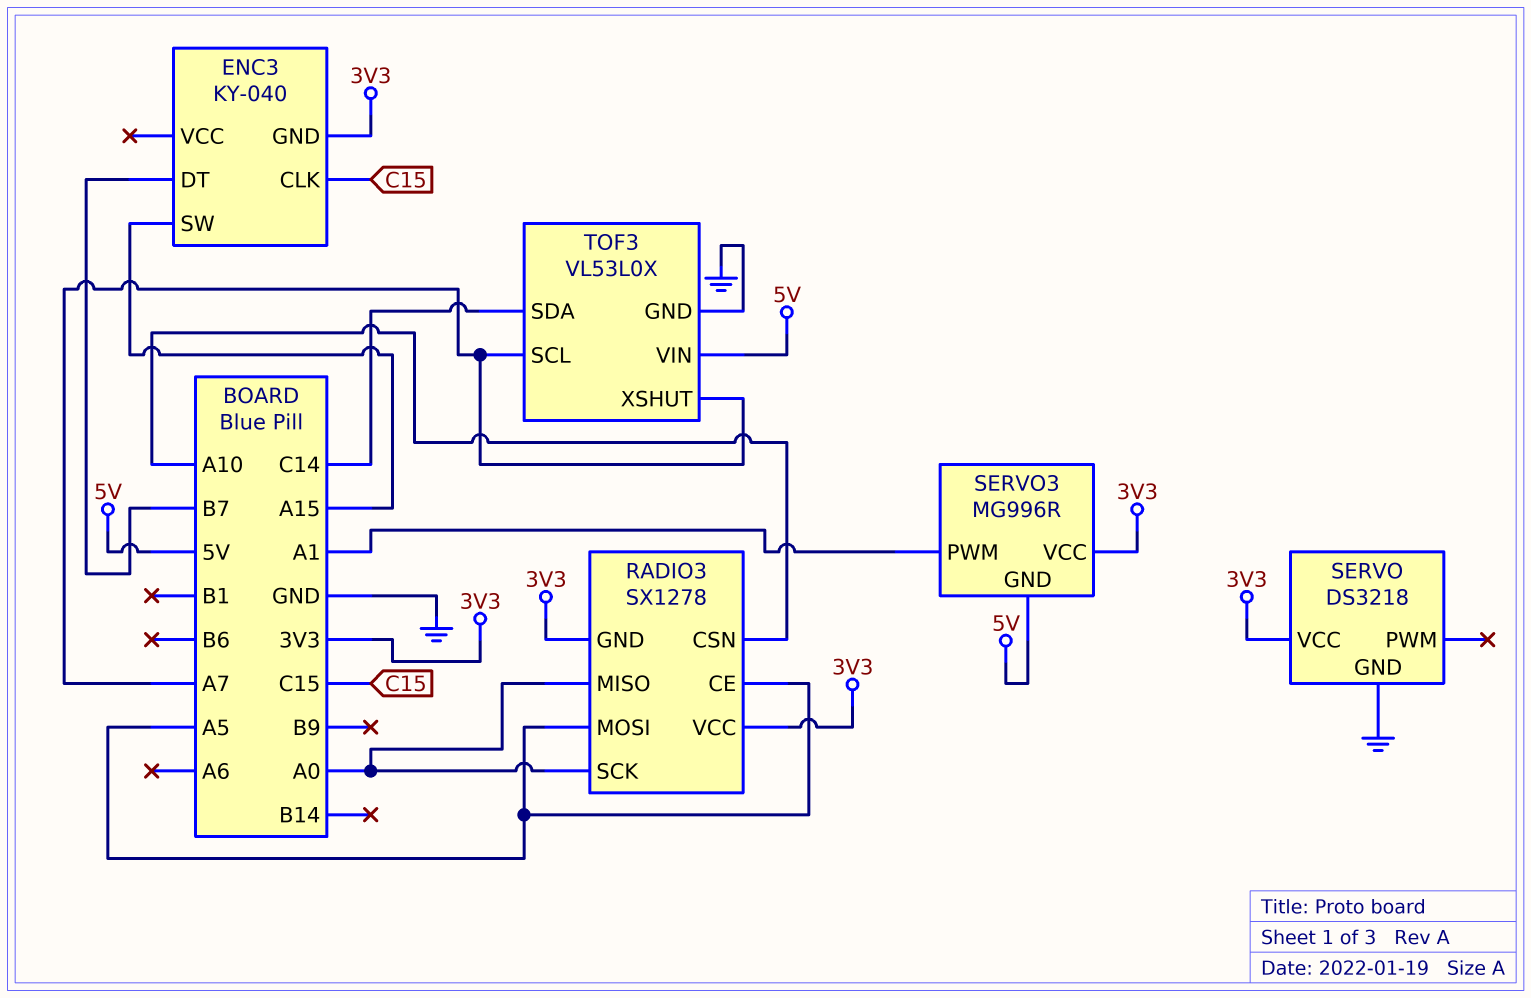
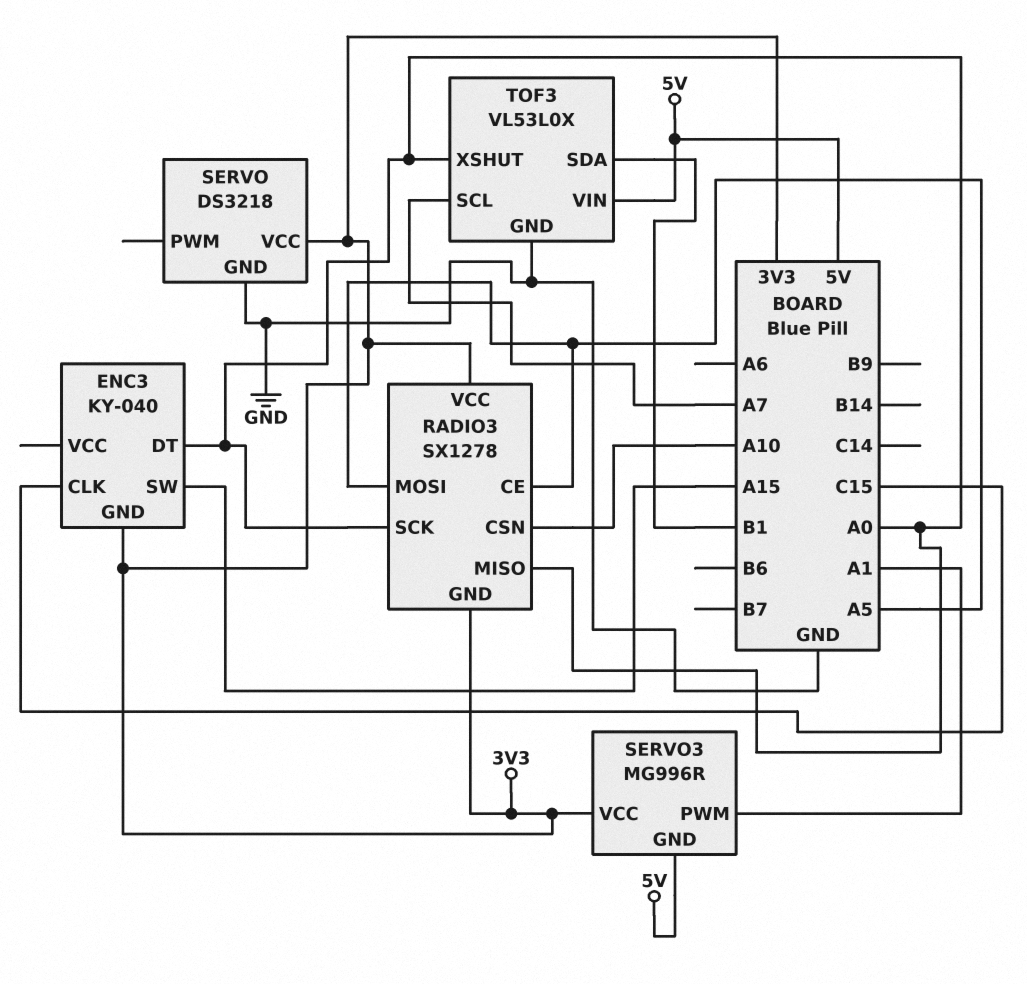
ENC3 pin DT: B7 -> A0
TOF3 pin SDA: C14 -> B1
TOF3 pin XSHUT: A7 -> A0

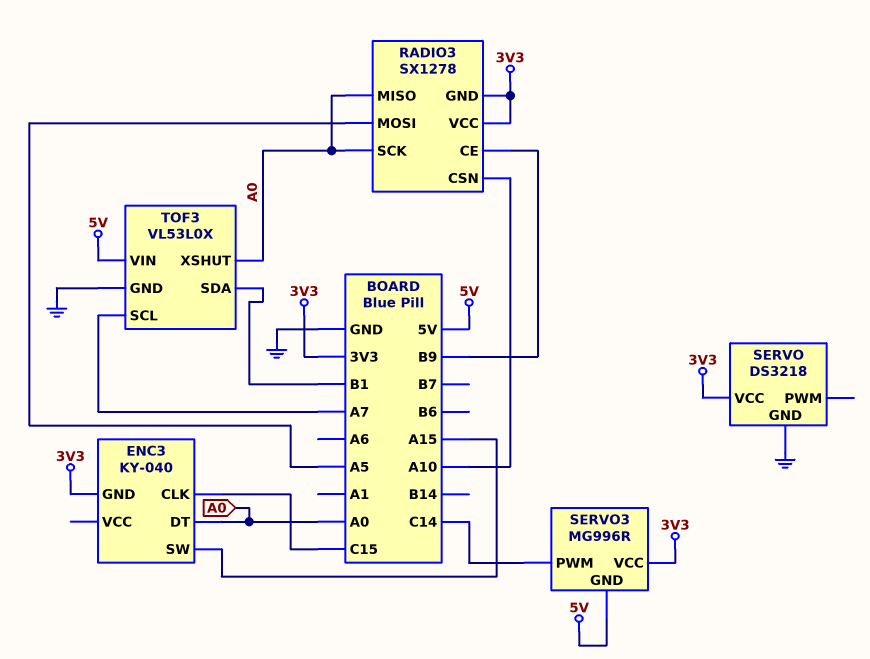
RADIO3 pin CE: A5 -> B9
SERVO3 pin PWM: A1 -> C14

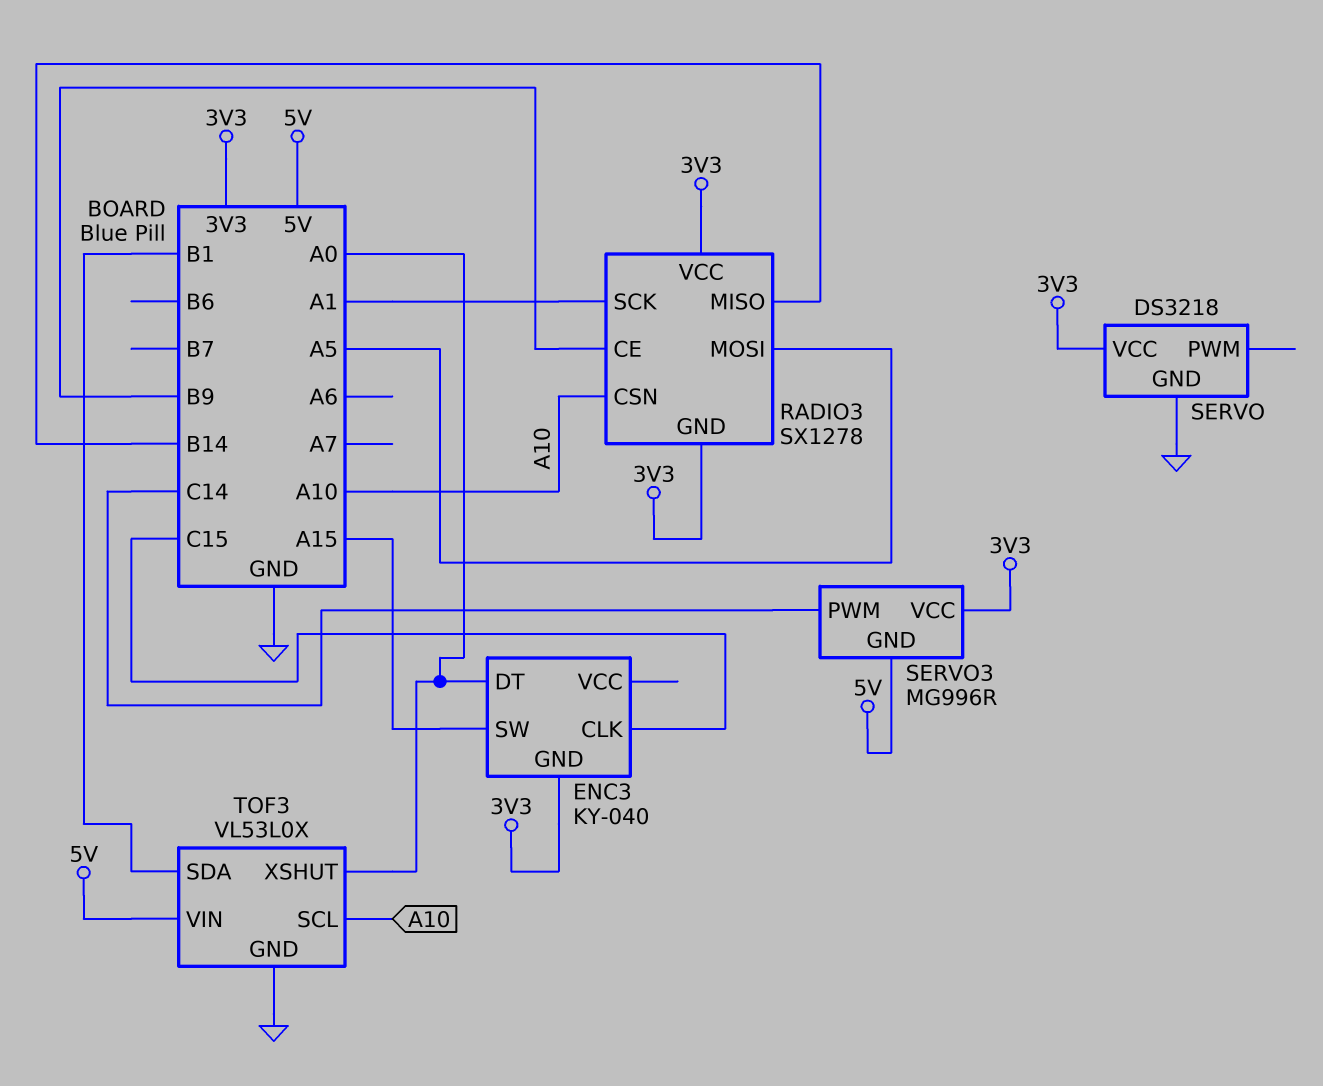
RADIO3 pin MISO: A0 -> B14
RADIO3 pin SCK: A0 -> A1
TOF3 pin SCL: A7 -> A10

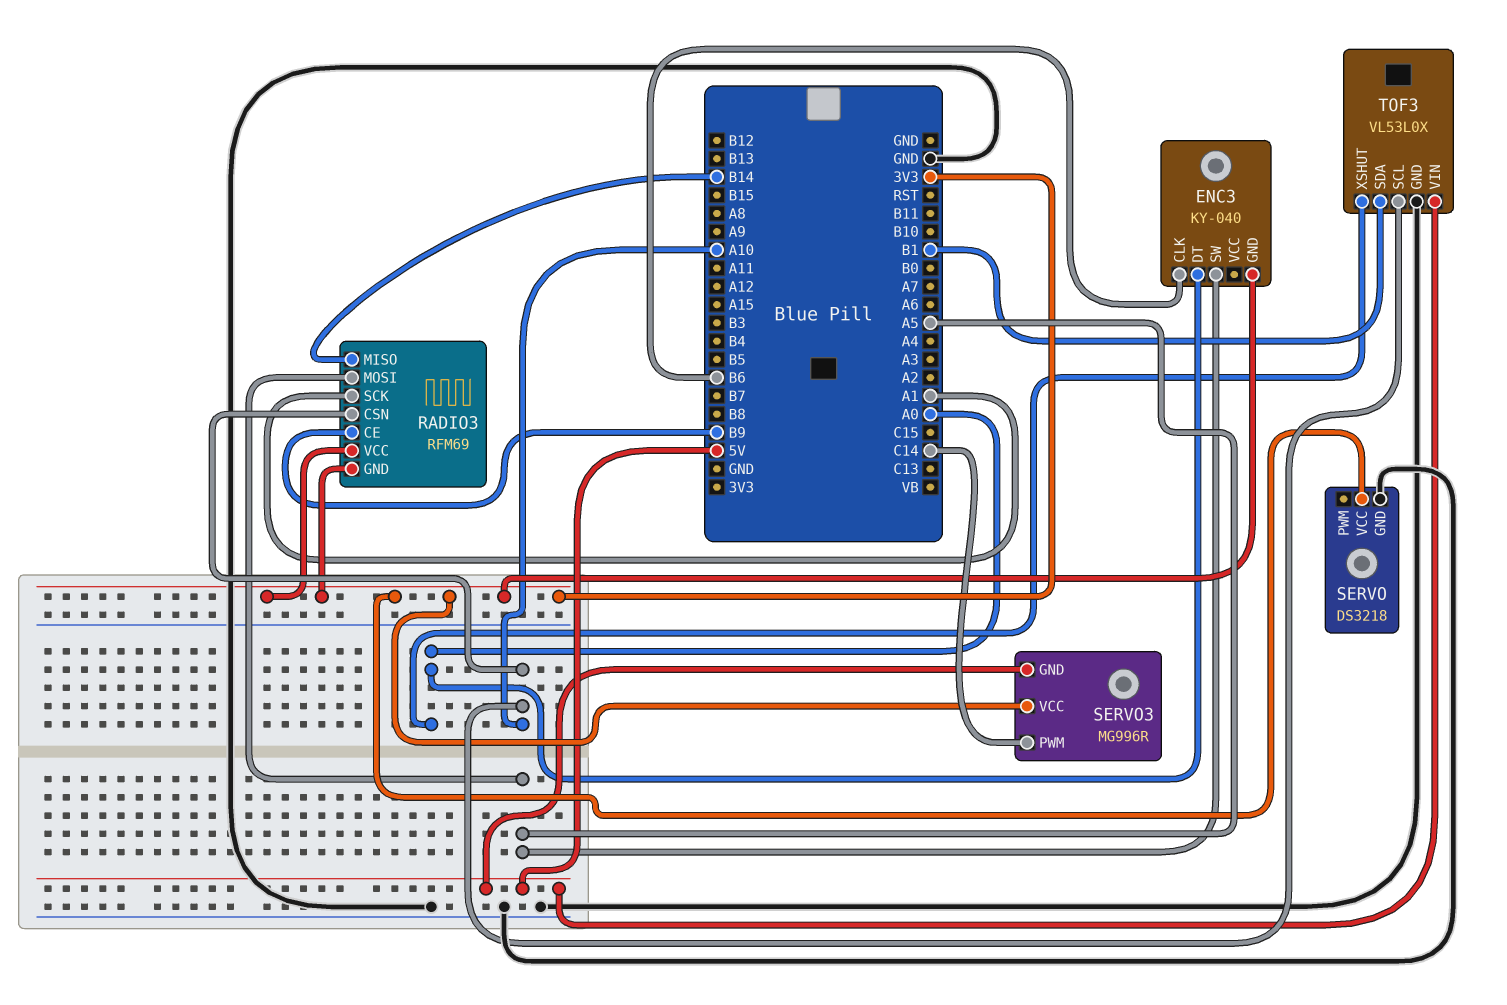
ENC3 pin CLK: C15 -> B6
ENC3 pin SW: A15 -> A5
RADIO3: SX1278 -> RFM69

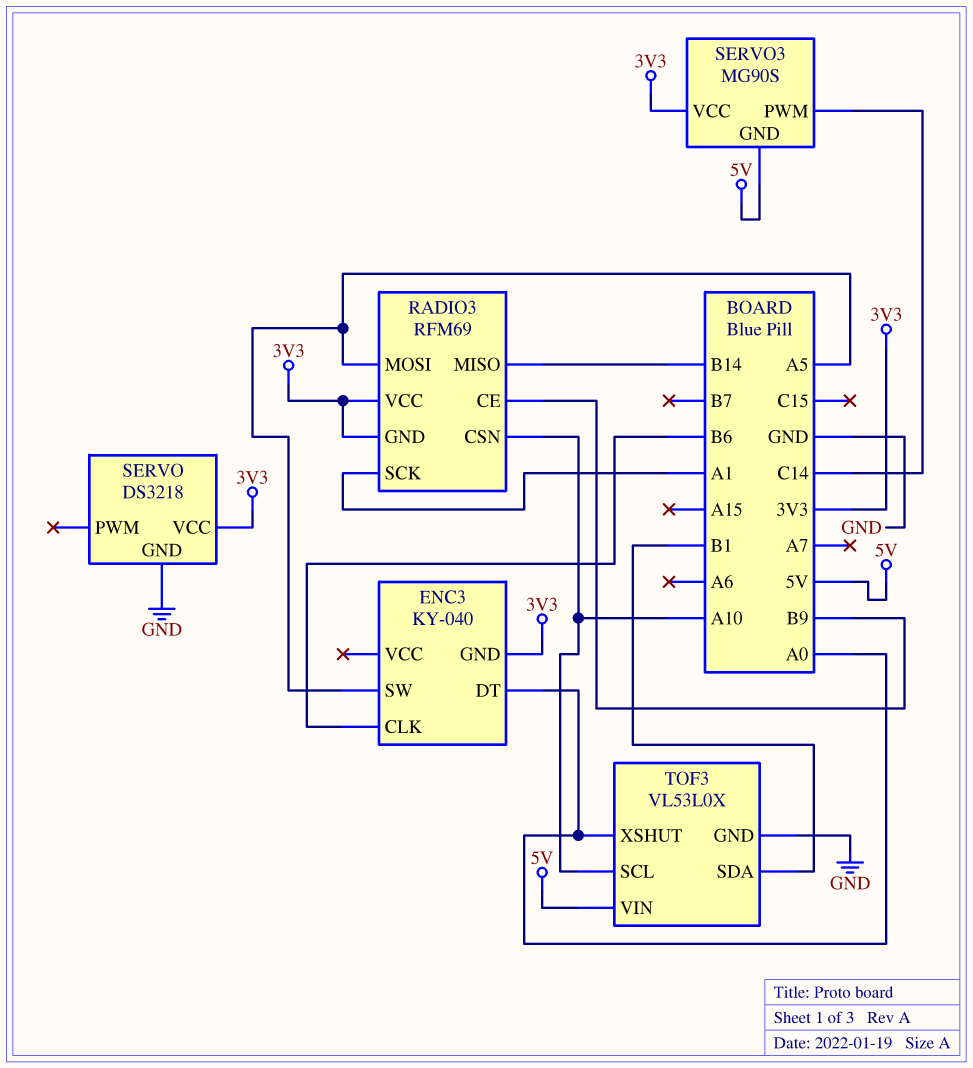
SERVO3: MG996R -> MG90S

